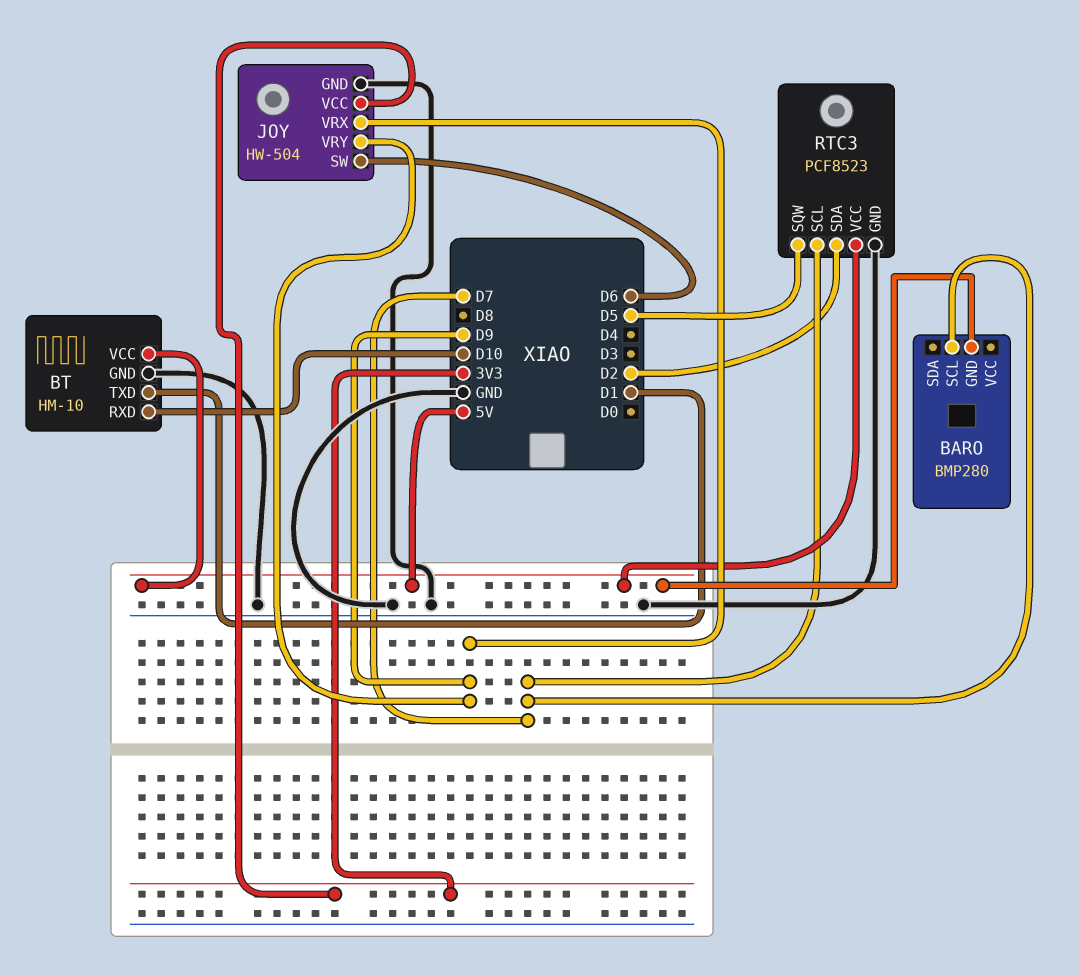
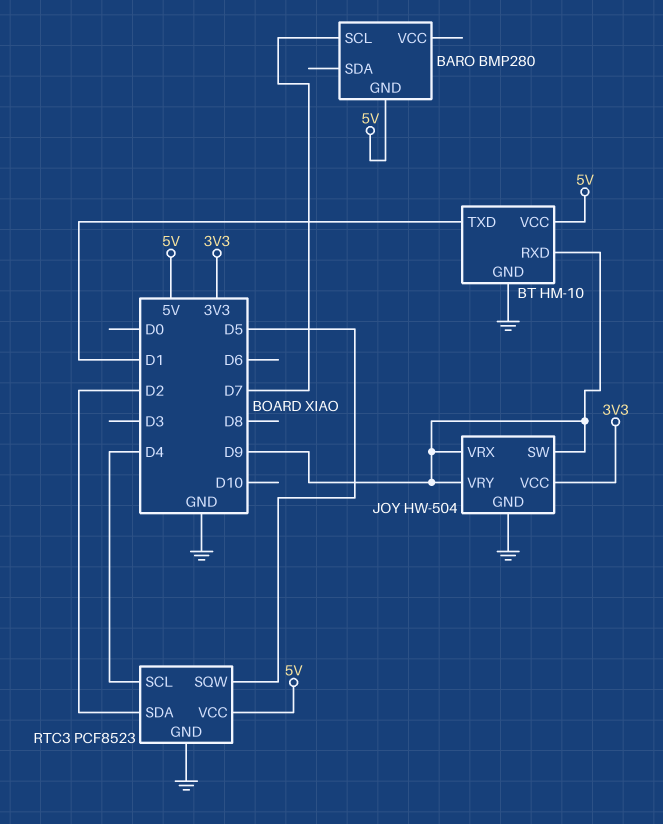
BT pin RXD: D10 -> D9
JOY pin SW: D6 -> D9
RTC3 pin SCL: D7 -> D4

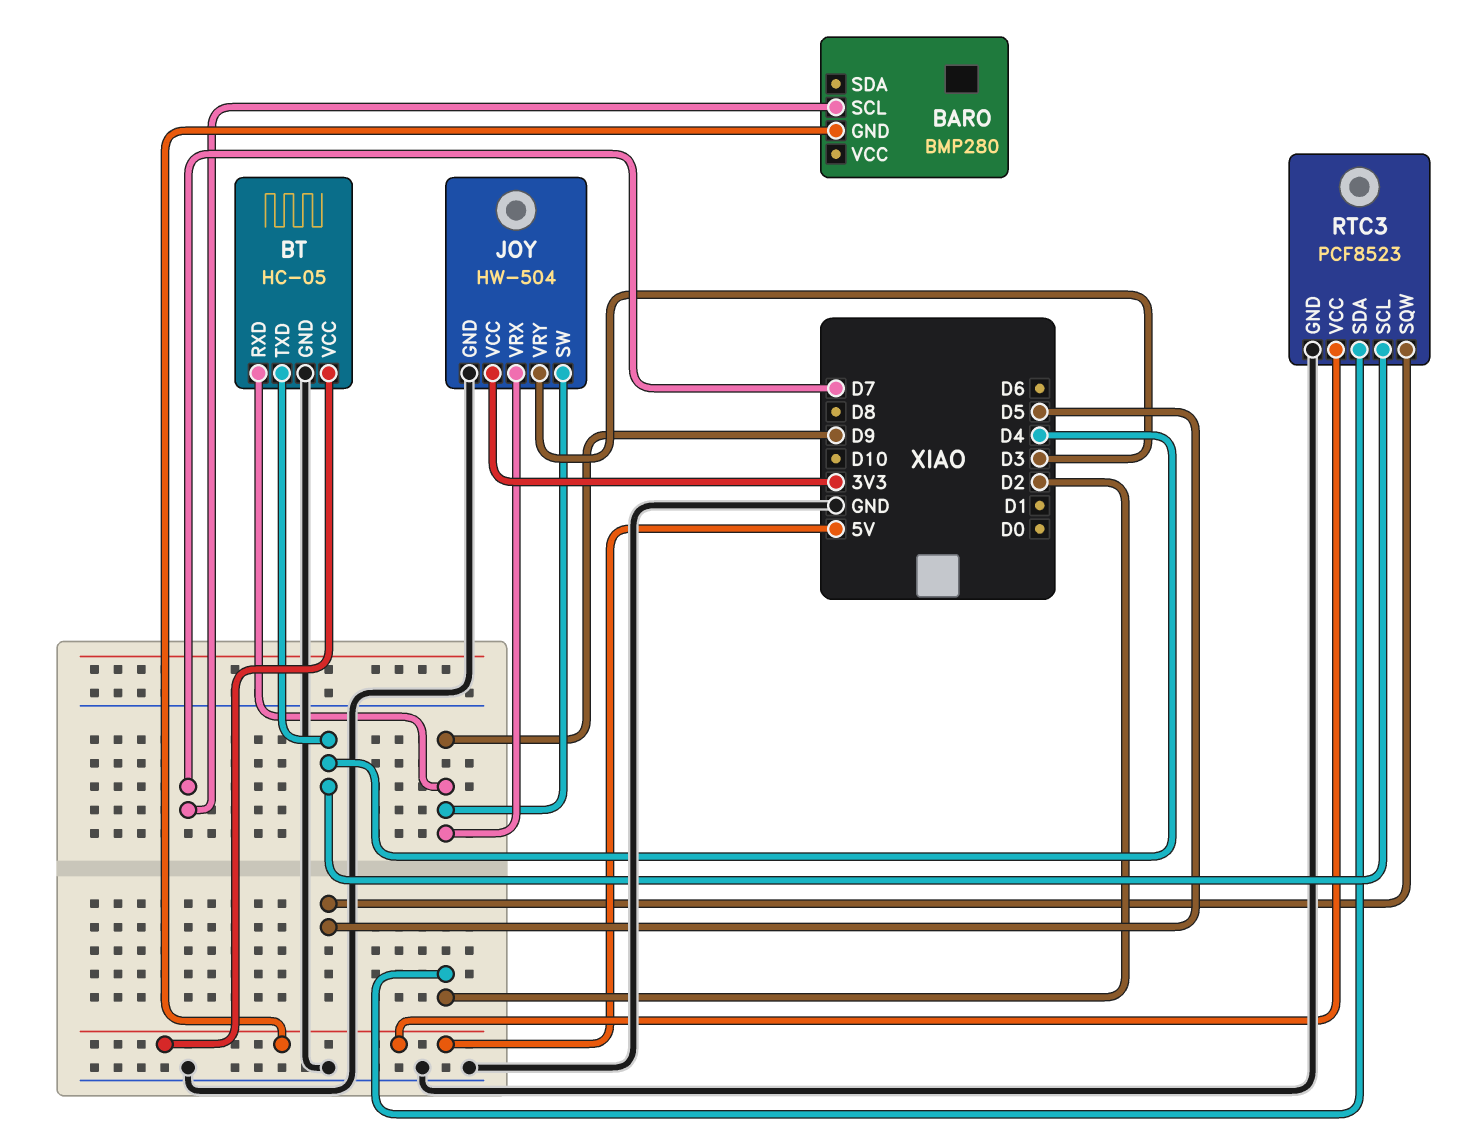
BT: HM-10 -> HC-05
BT pin TXD: D1 -> D4
JOY pin VRY: D9 -> D3

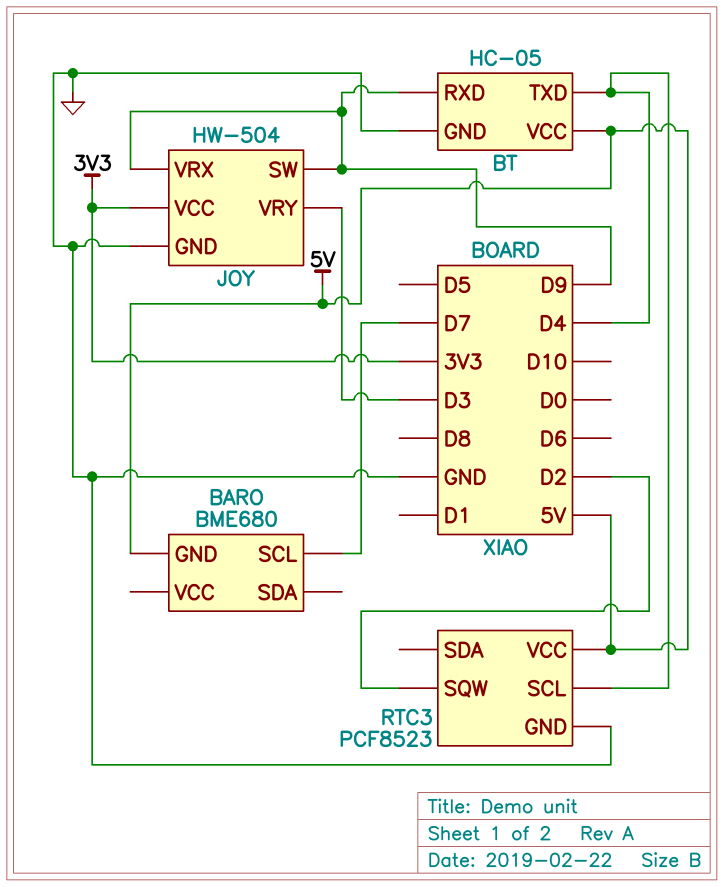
BARO: BMP280 -> BME680
RTC3 pin SDA: D2 -> none
RTC3 pin SQW: D5 -> D2

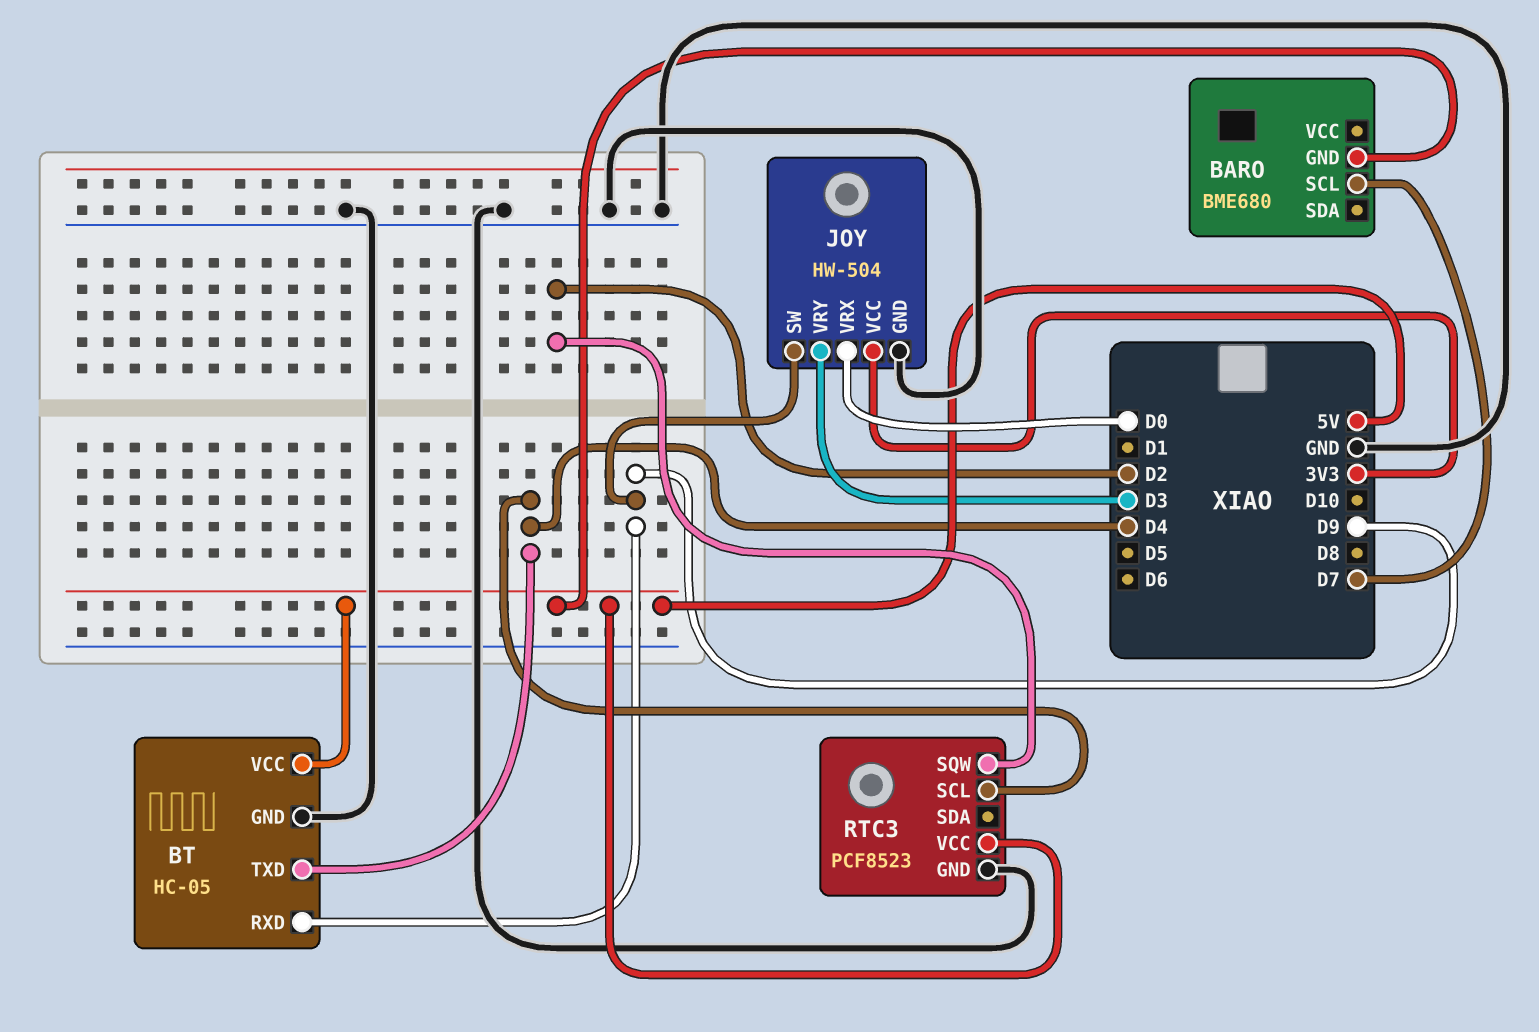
JOY pin VRX: D9 -> D0

